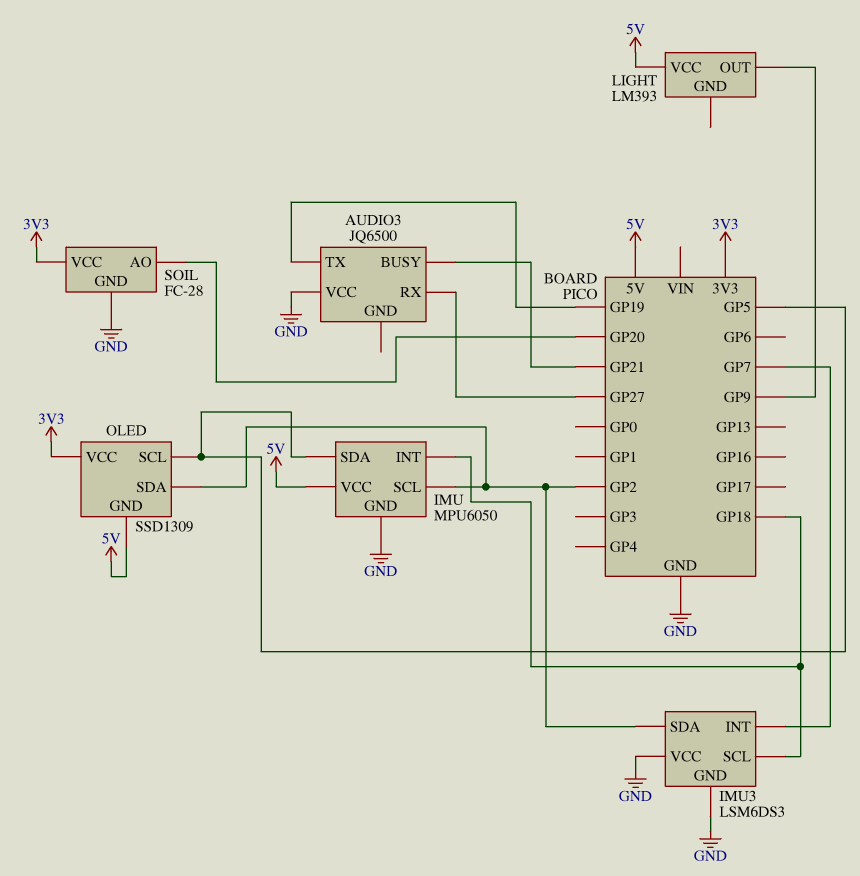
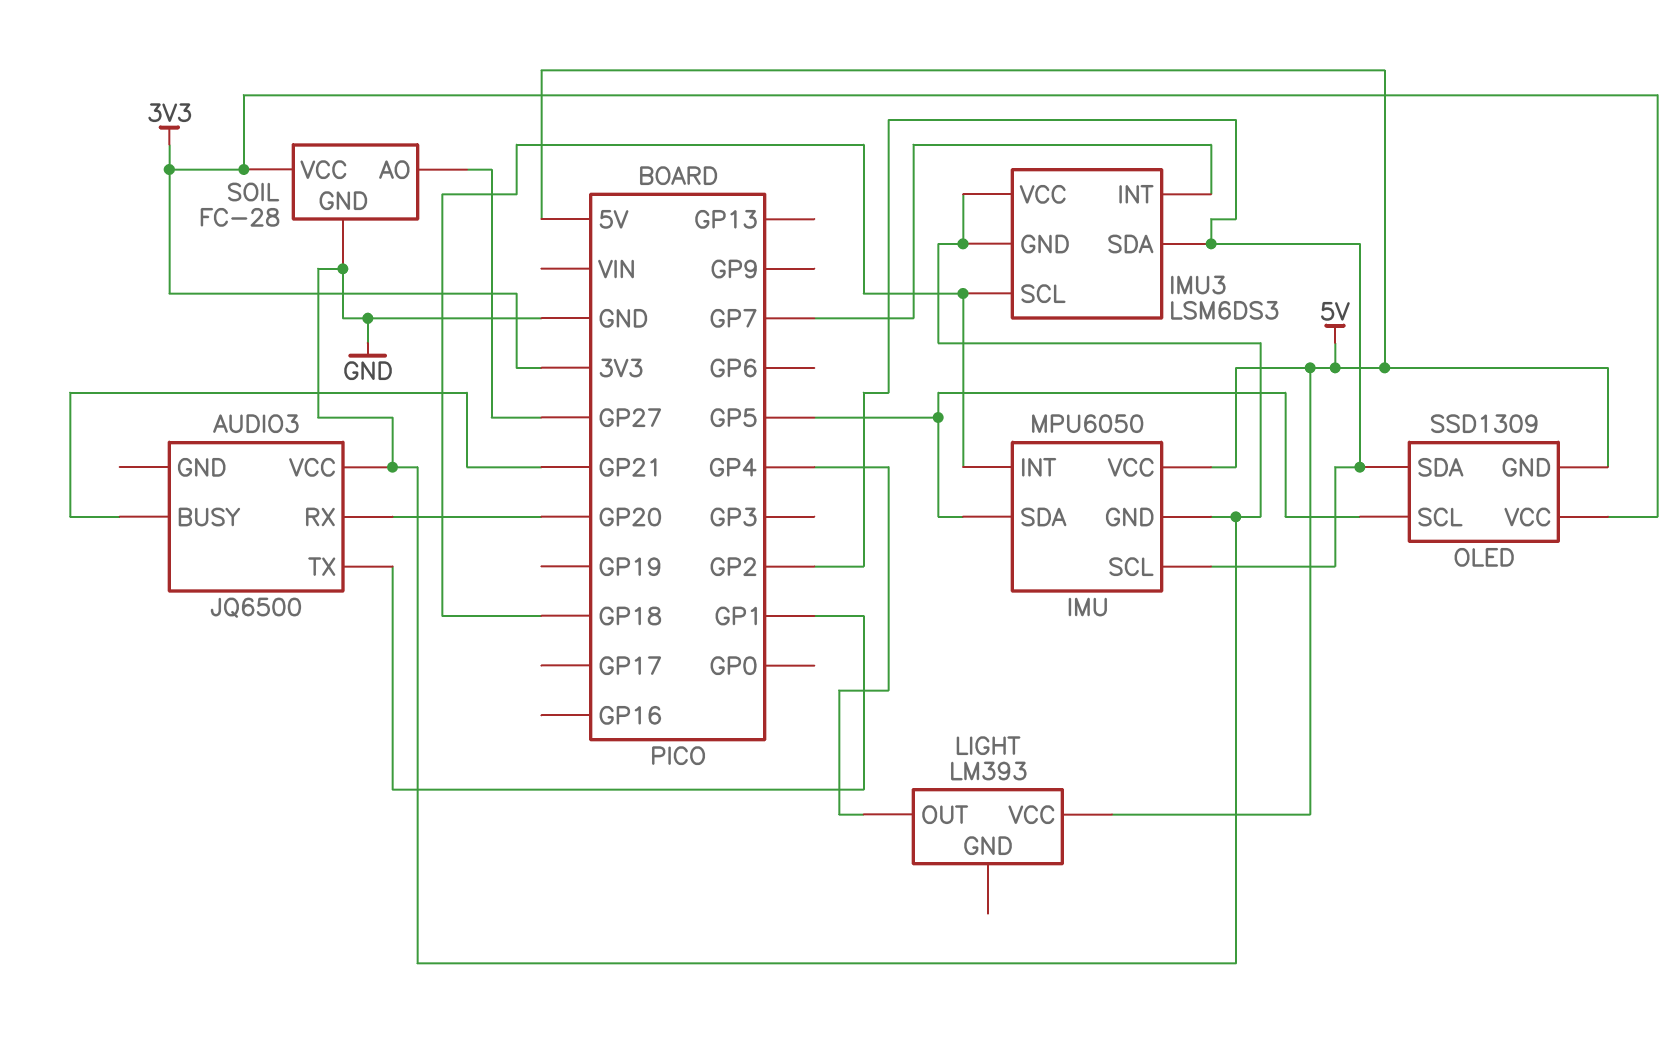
AUDIO3 pin RX: GP27 -> GP20
AUDIO3 pin TX: GP19 -> GP1
LIGHT pin OUT: GP9 -> GP4
SOIL pin AO: GP20 -> GP27

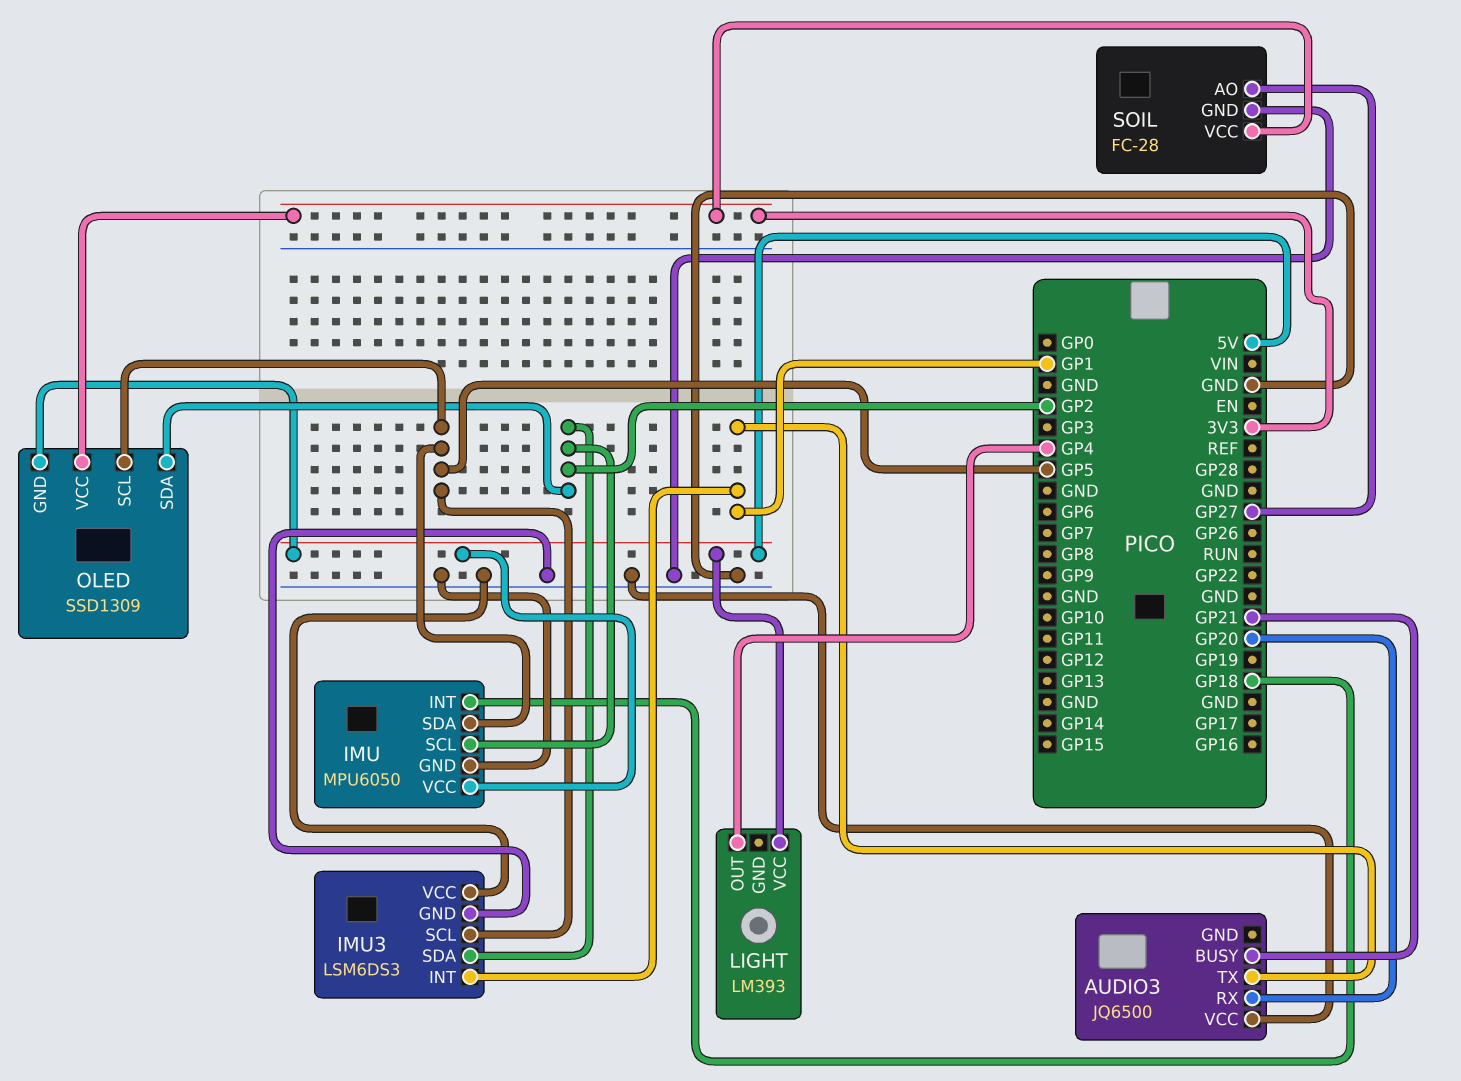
IMU3 pin INT: GP7 -> GP1
IMU3 pin SCL: GP18 -> GP5

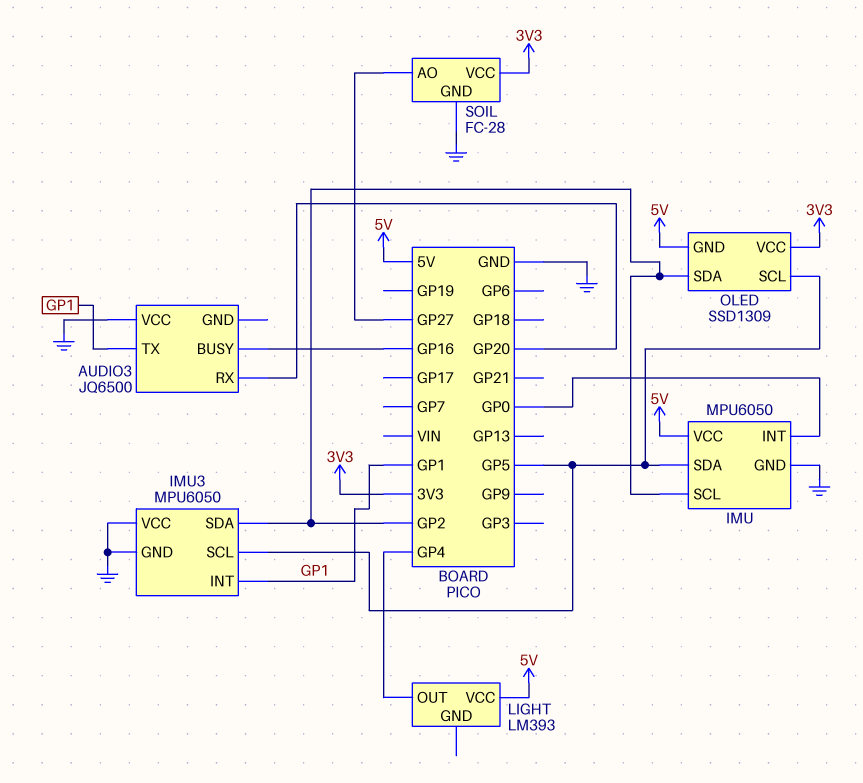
AUDIO3 pin BUSY: GP21 -> GP16
IMU pin INT: GP18 -> GP0
IMU3: LSM6DS3 -> MPU6050

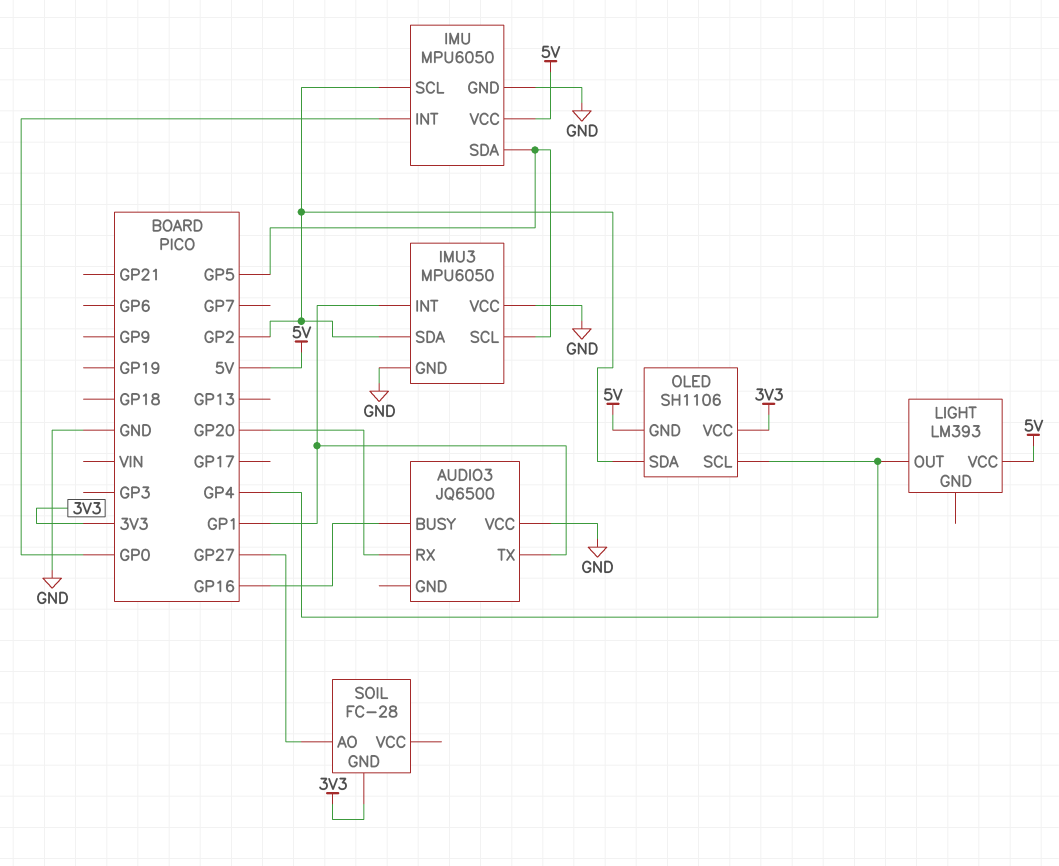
OLED: SSD1309 -> SH1106
OLED pin SCL: GP5 -> GP4
SOIL pin GND: GND -> 3V3
SOIL pin VCC: 3V3 -> none

